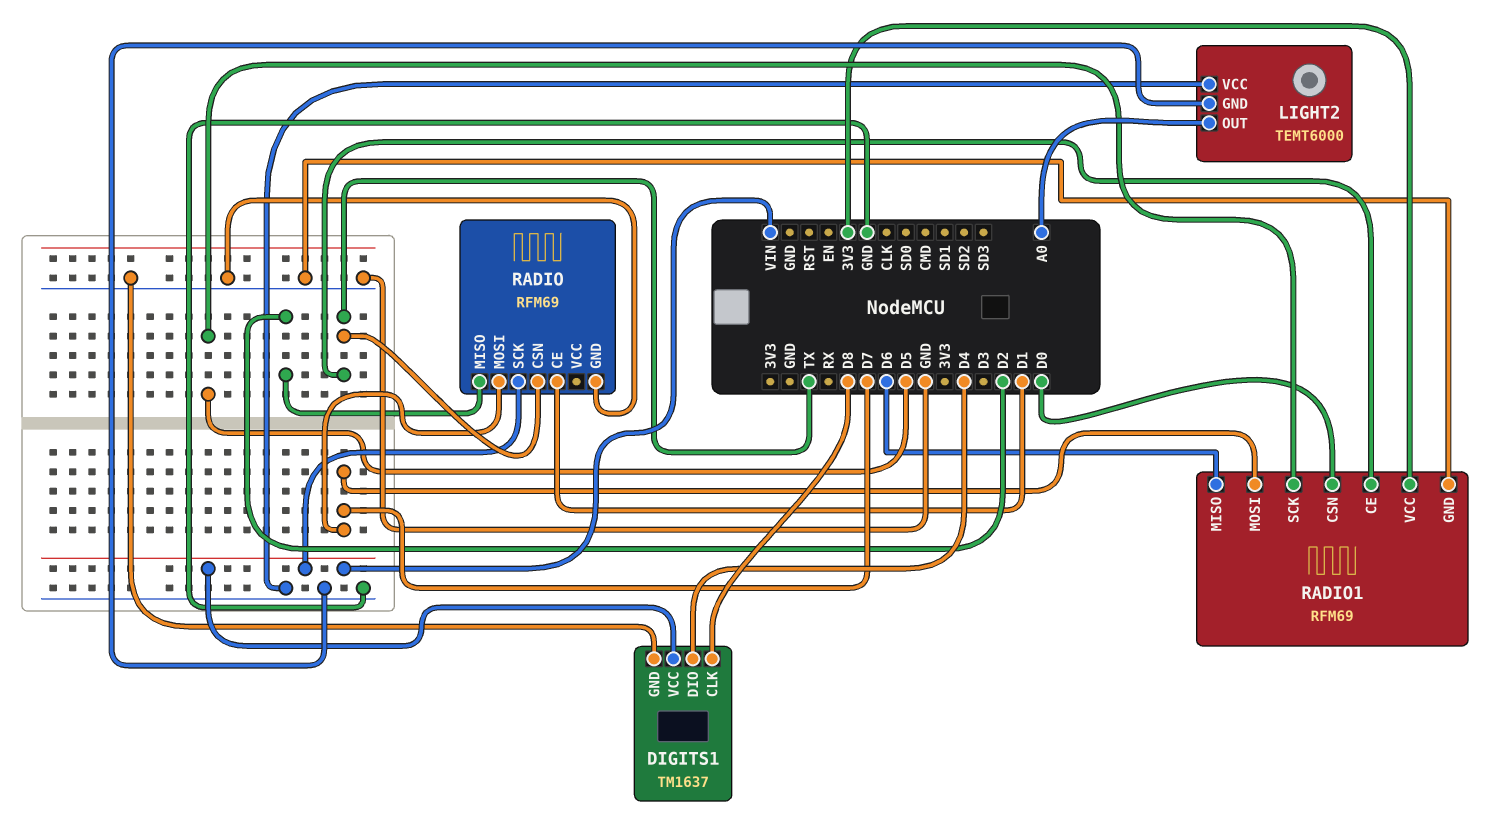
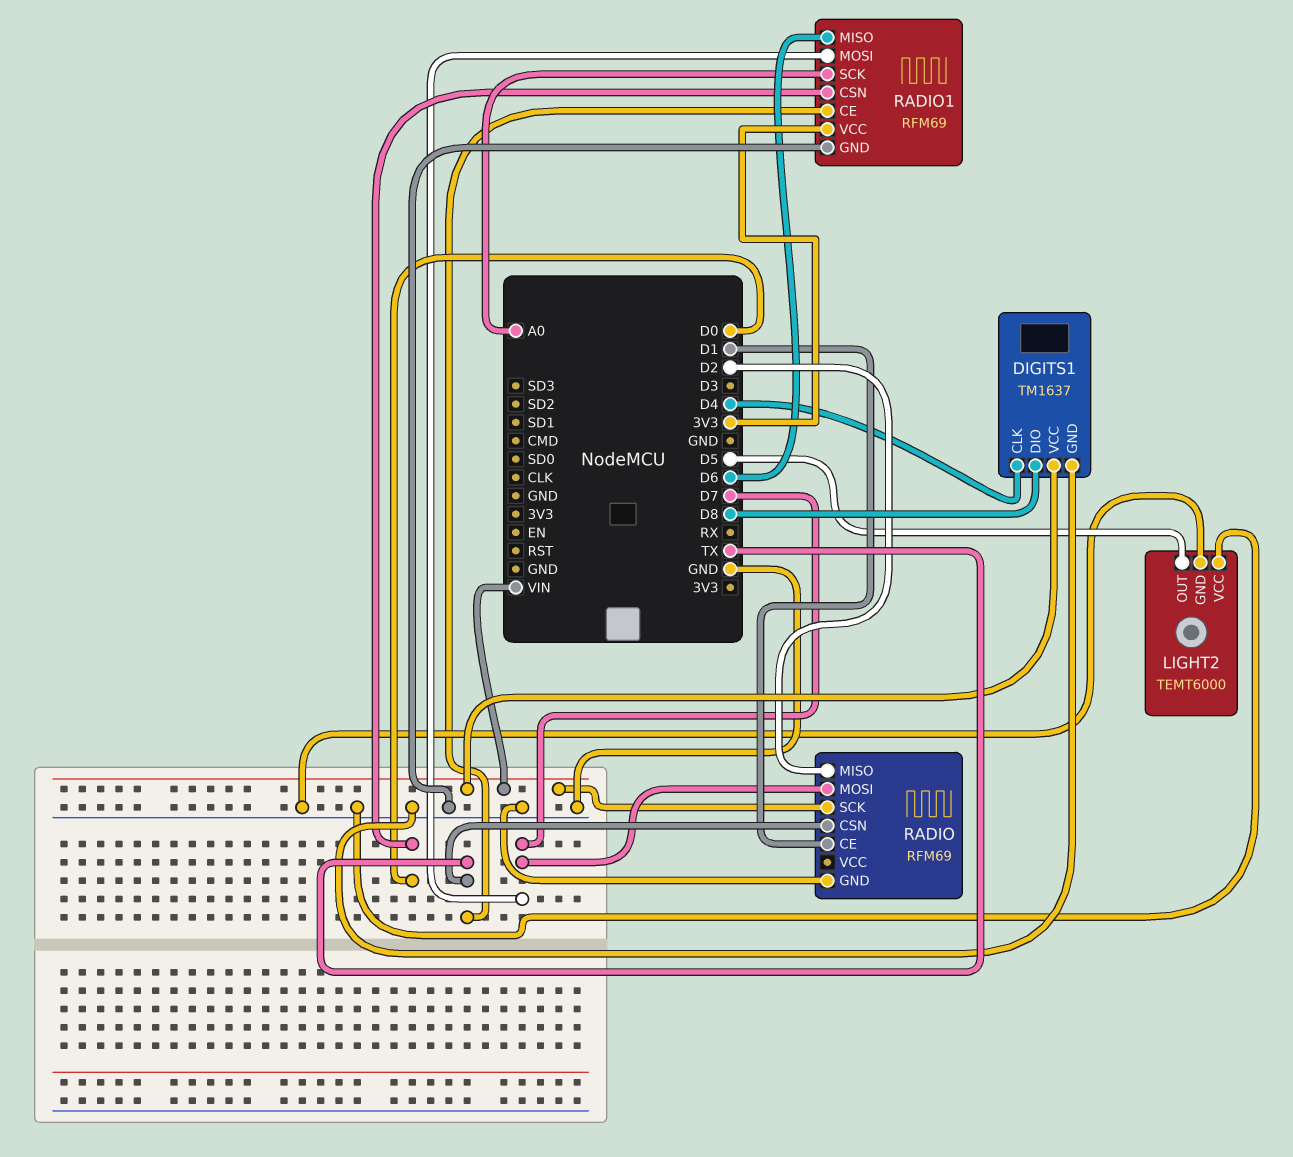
DIGITS1 pin CLK: D8 -> D4
DIGITS1 pin DIO: D4 -> D8
LIGHT2 pin OUT: A0 -> D5
RADIO1 pin SCK: D5 -> A0

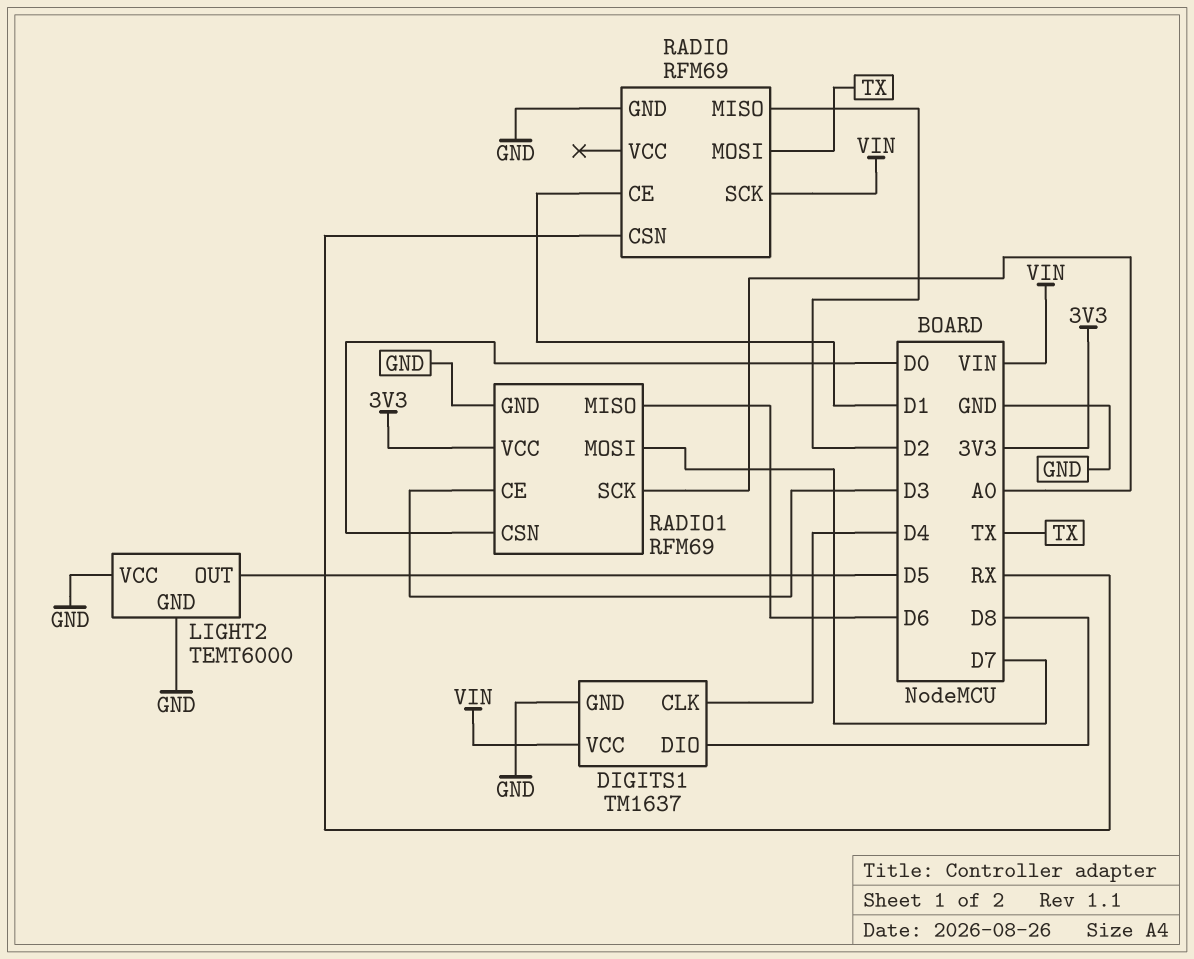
RADIO pin CSN: TX -> RX
RADIO pin MOSI: D7 -> TX
RADIO1 pin CE: TX -> D3

